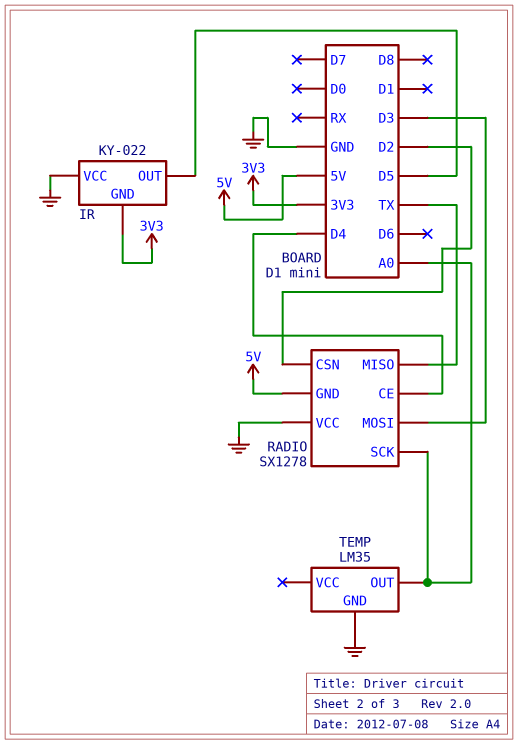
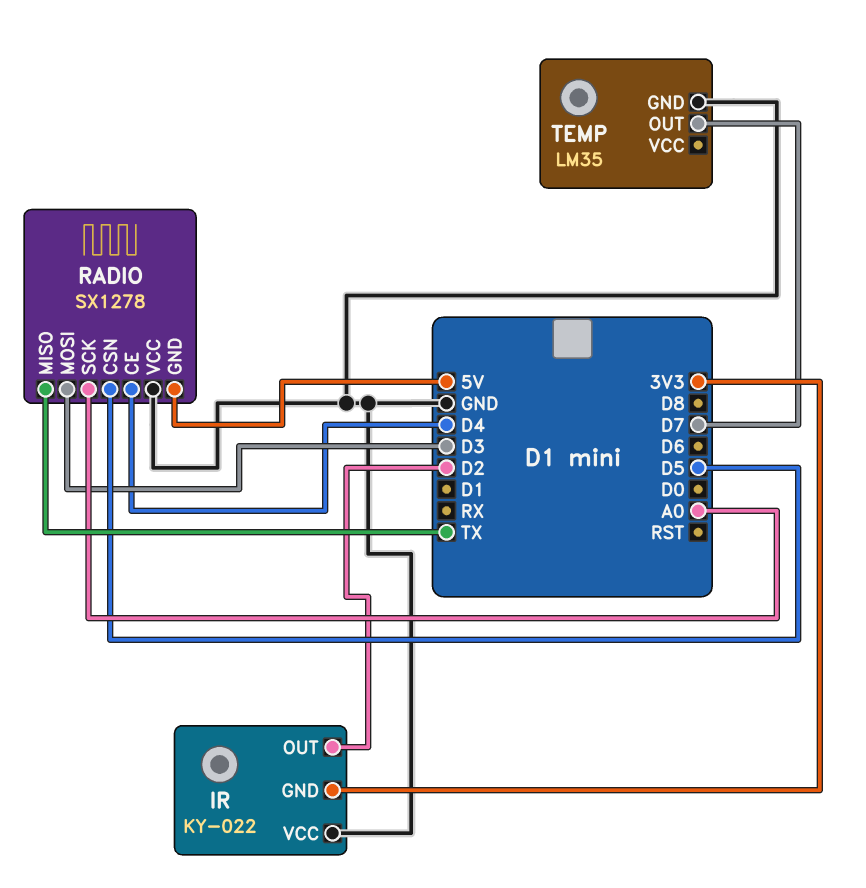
IR pin OUT: D5 -> D2
RADIO pin CSN: D2 -> D5
TEMP pin OUT: A0 -> D7

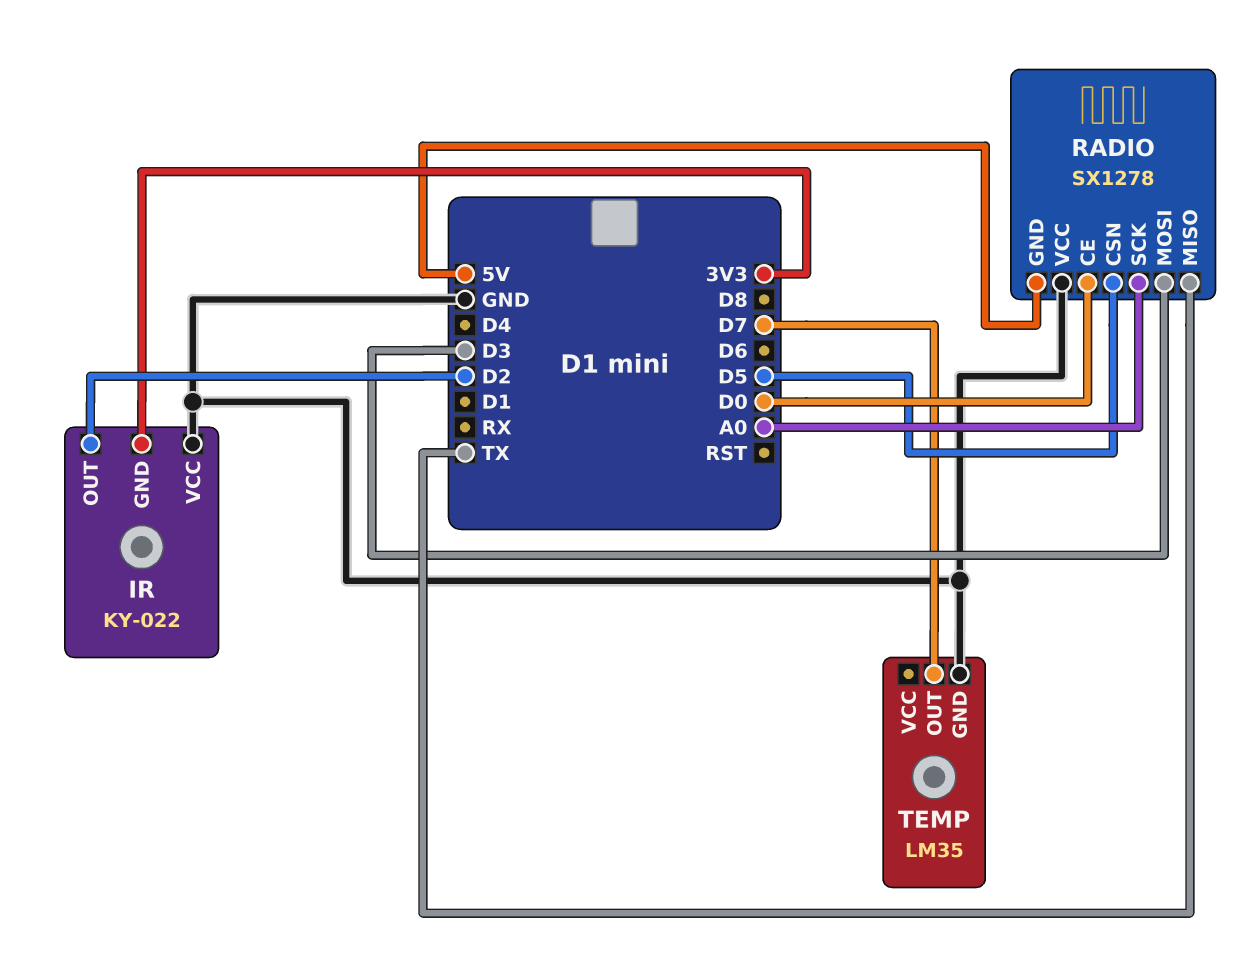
RADIO pin CE: D4 -> D0

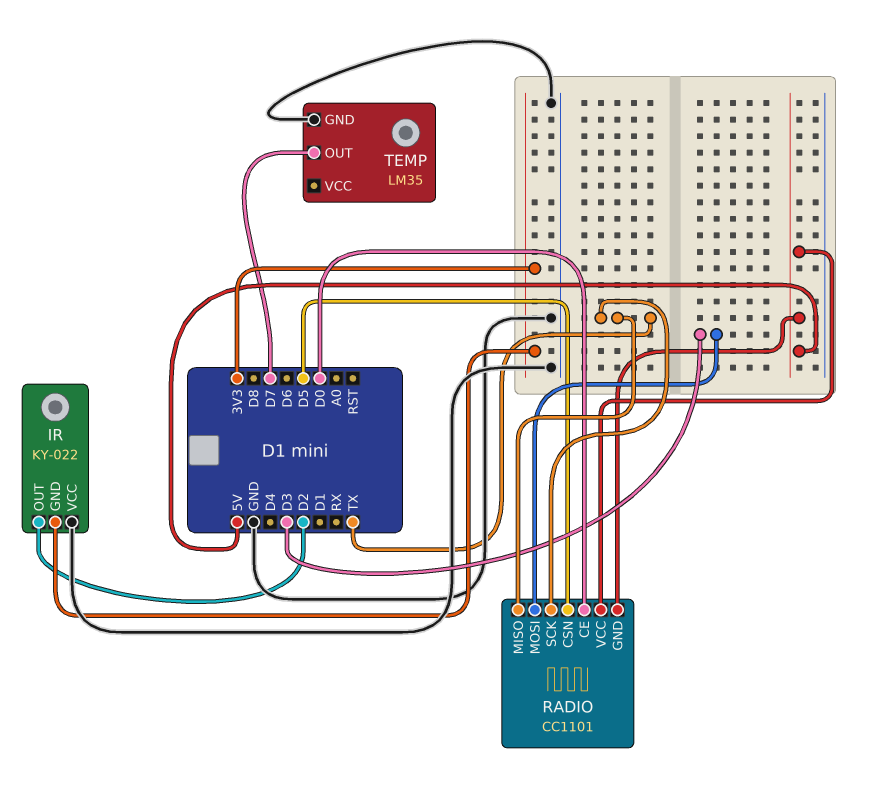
RADIO: SX1278 -> CC1101
RADIO pin SCK: A0 -> TX
RADIO pin VCC: GND -> 5V

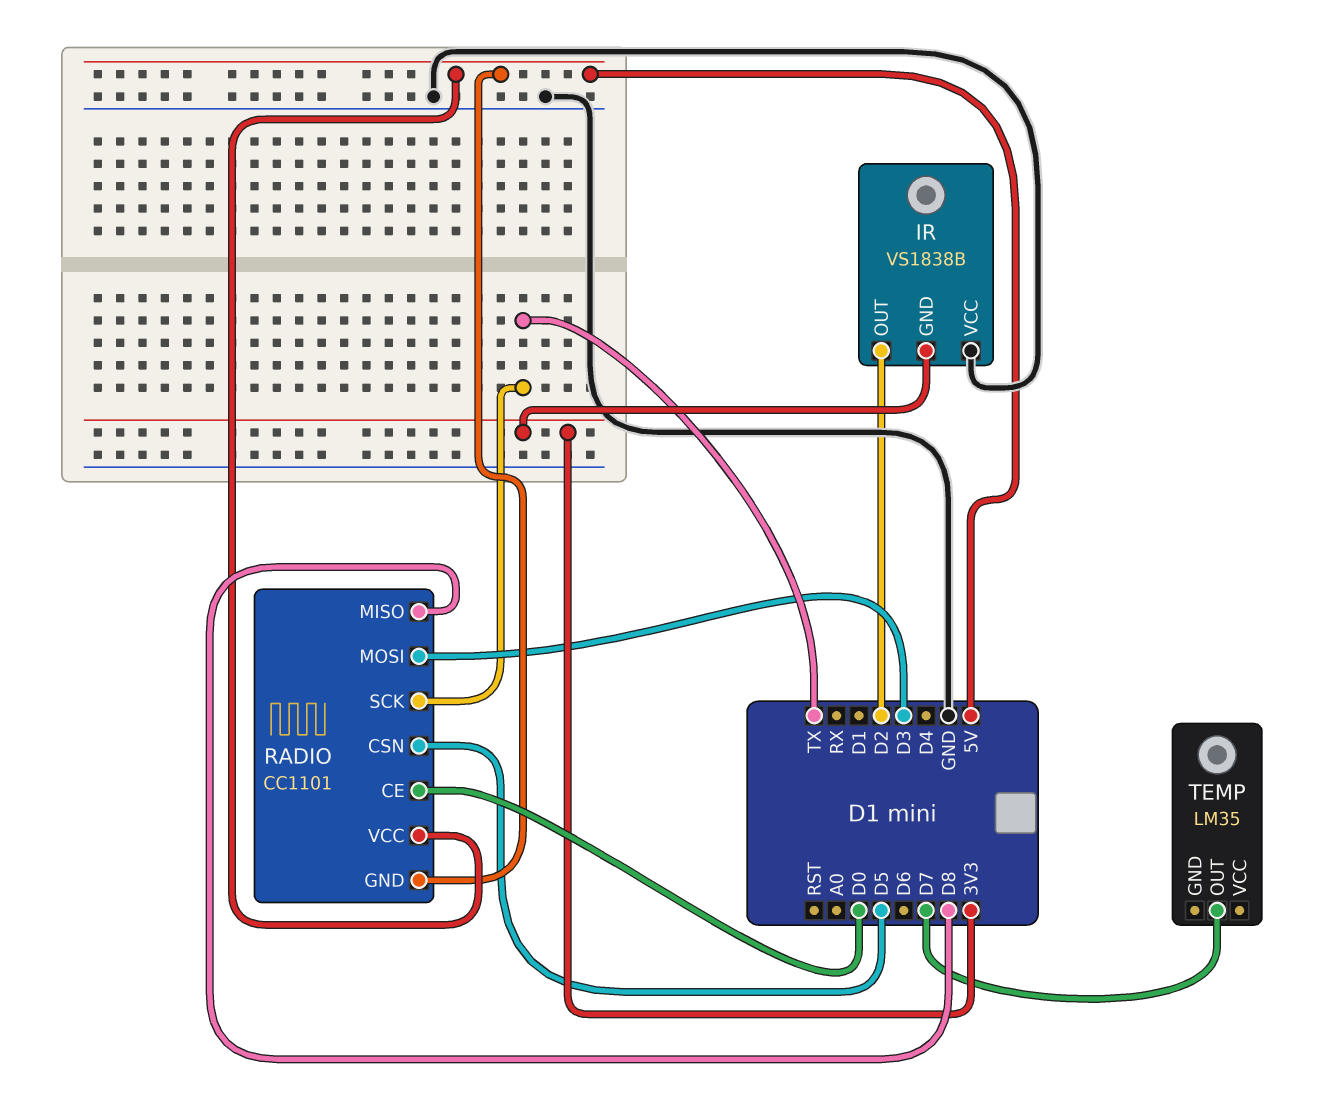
IR: KY-022 -> VS1838B
RADIO pin MISO: TX -> D8
TEMP pin GND: GND -> none

